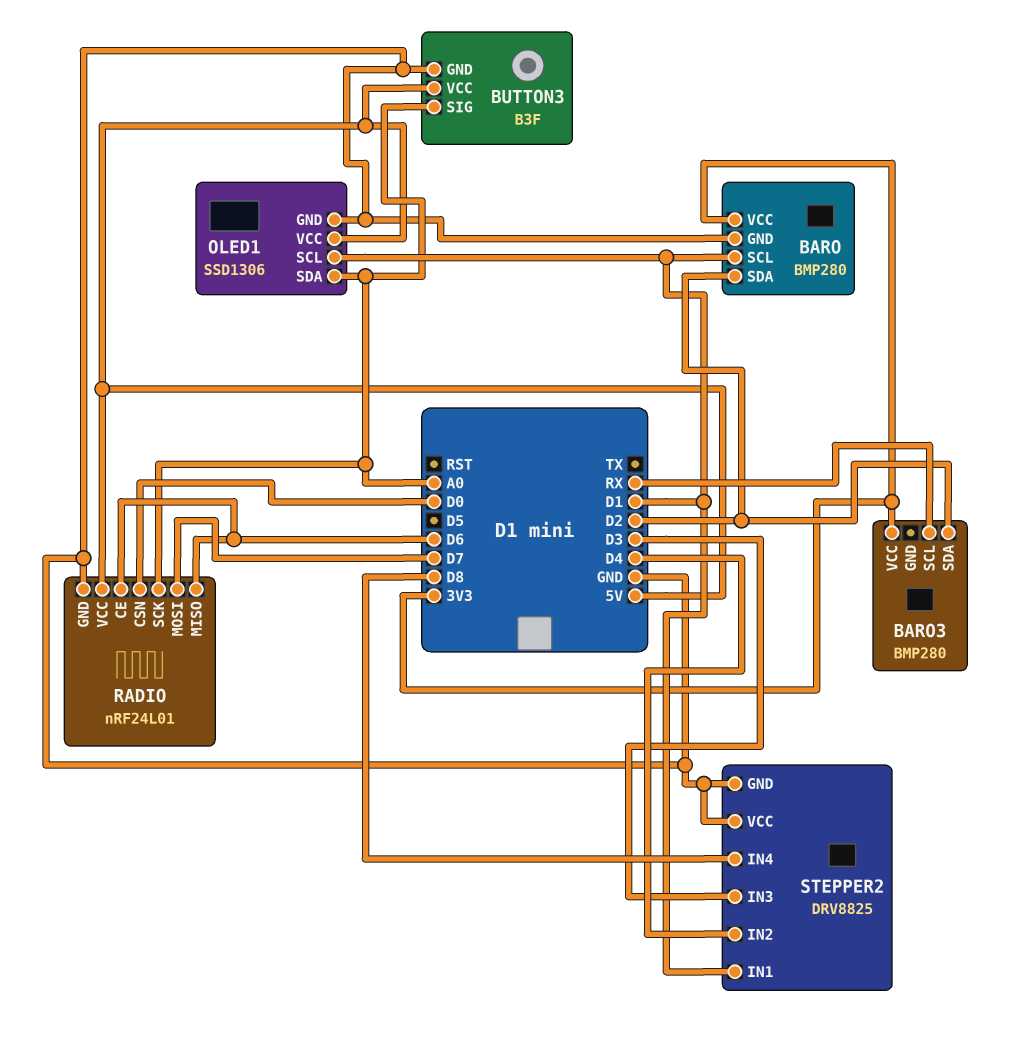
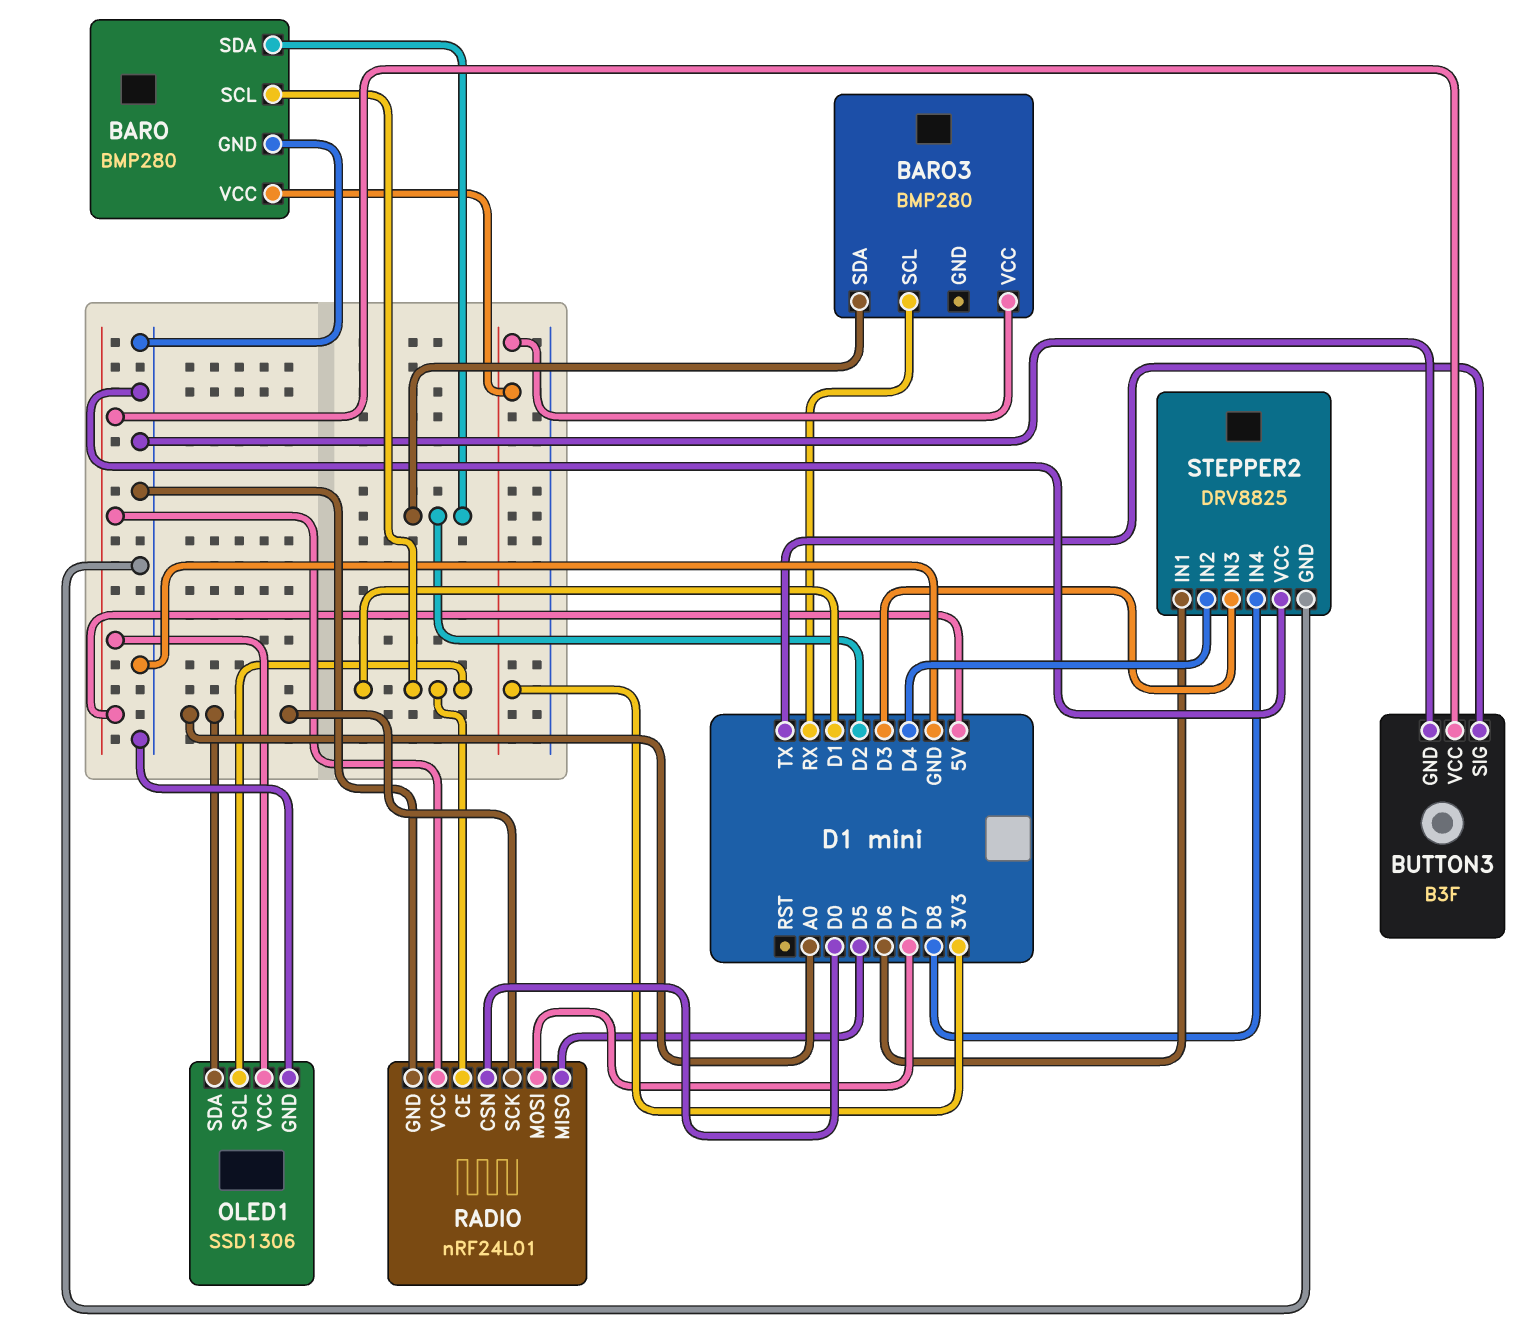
BUTTON3 pin SIG: A0 -> TX
RADIO pin CE: D6 -> D1
RADIO pin MISO: D6 -> D5
STEPPER2 pin IN1: D1 -> D6

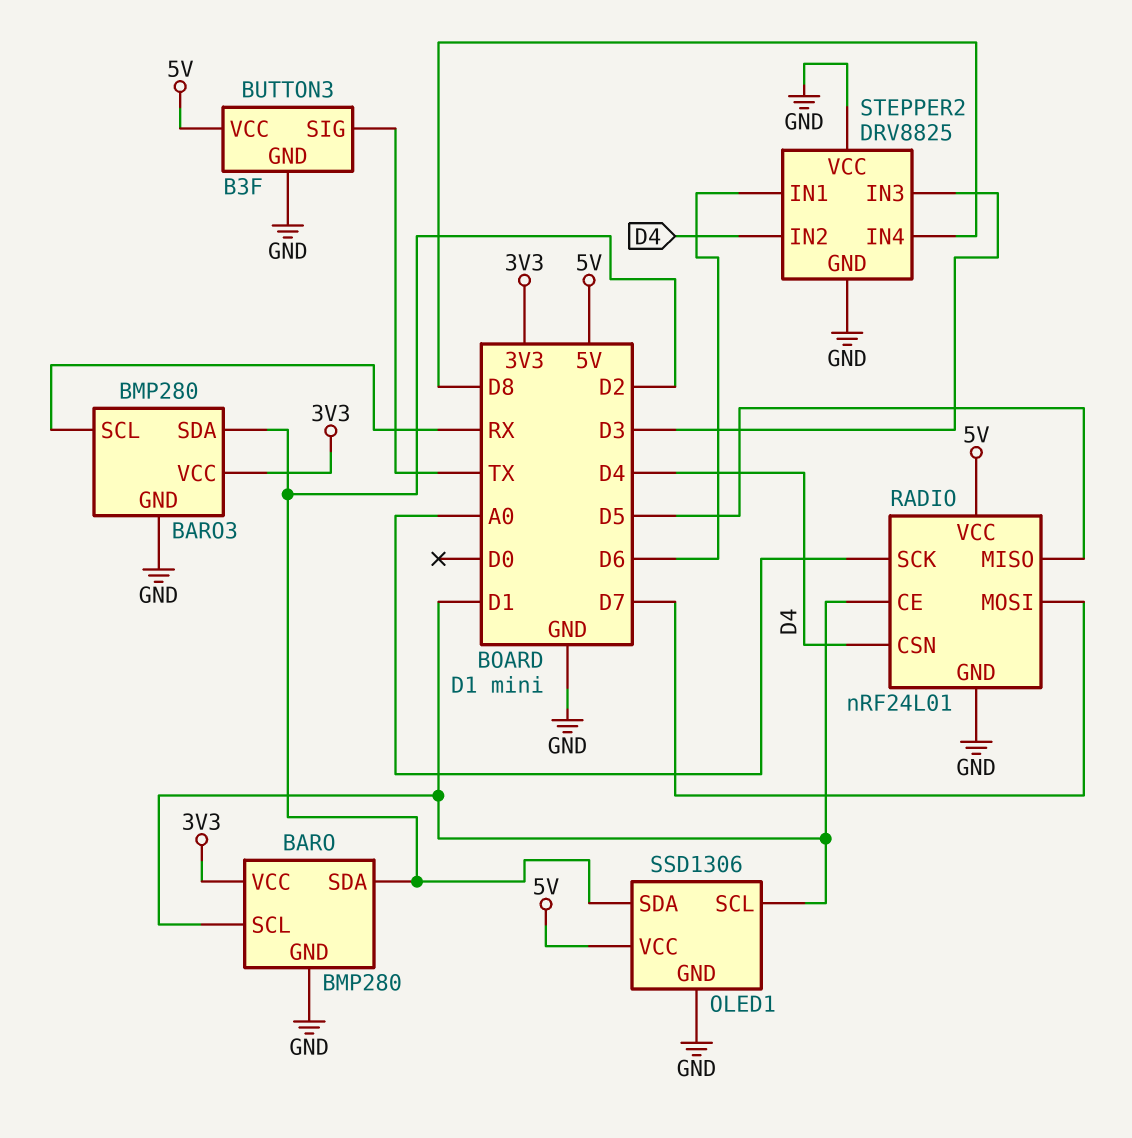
BARO3 pin GND: none -> GND
OLED1 pin SDA: A0 -> D2
RADIO pin CSN: D0 -> D4

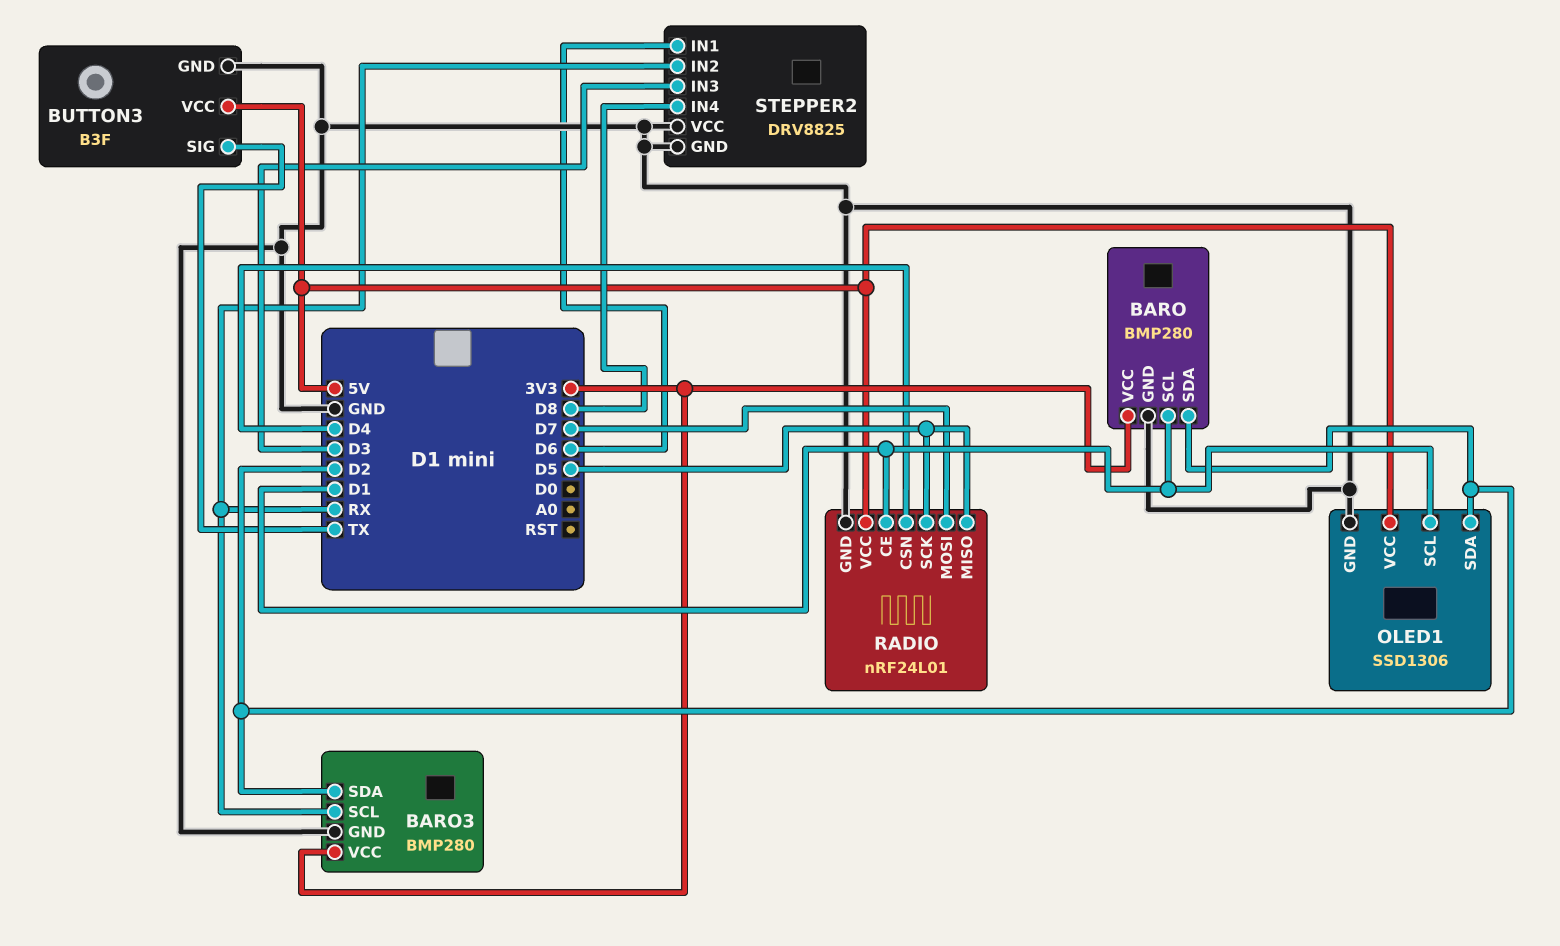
RADIO pin SCK: A0 -> D5
STEPPER2 pin IN2: D4 -> RX

